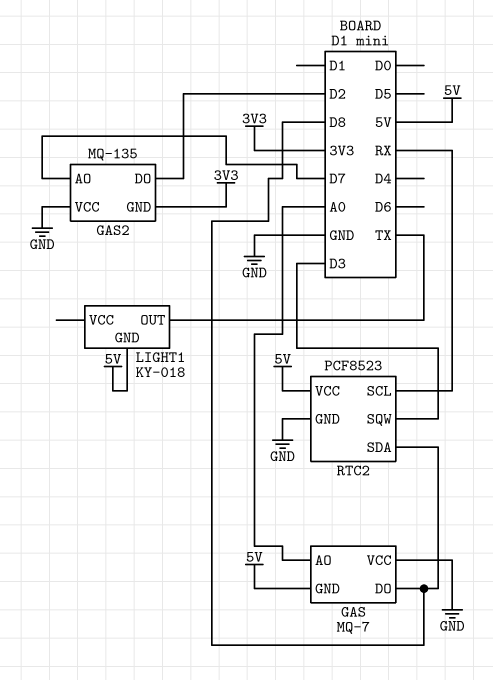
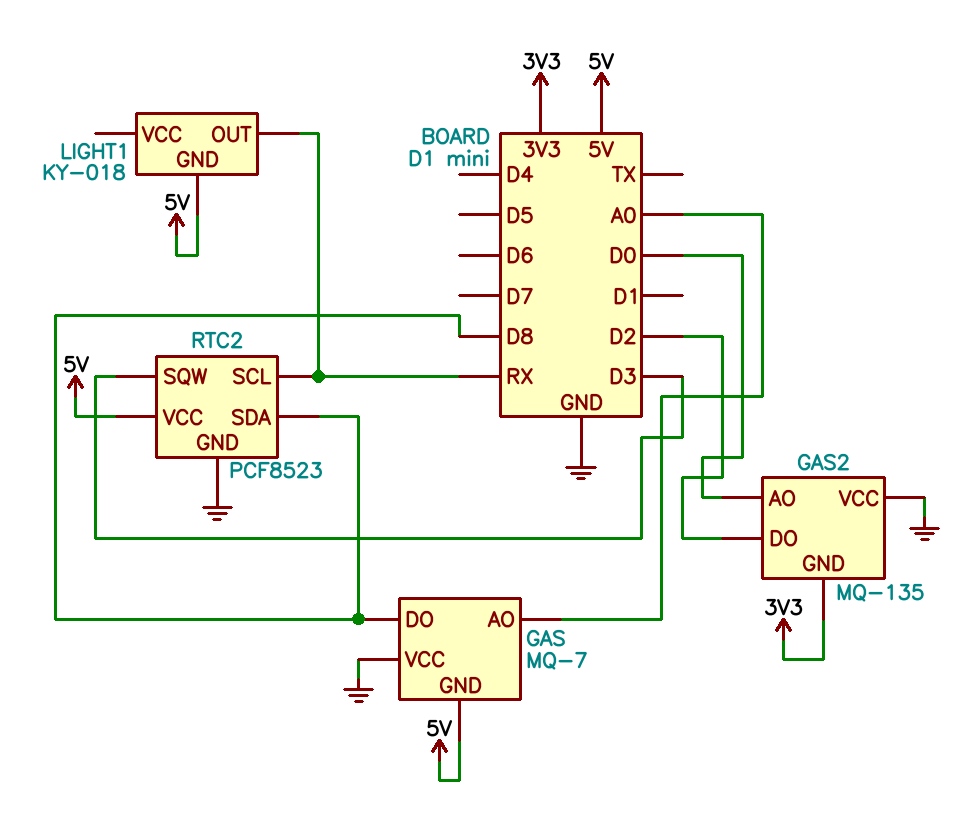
GAS2 pin AO: D7 -> D0
LIGHT1 pin OUT: TX -> RX

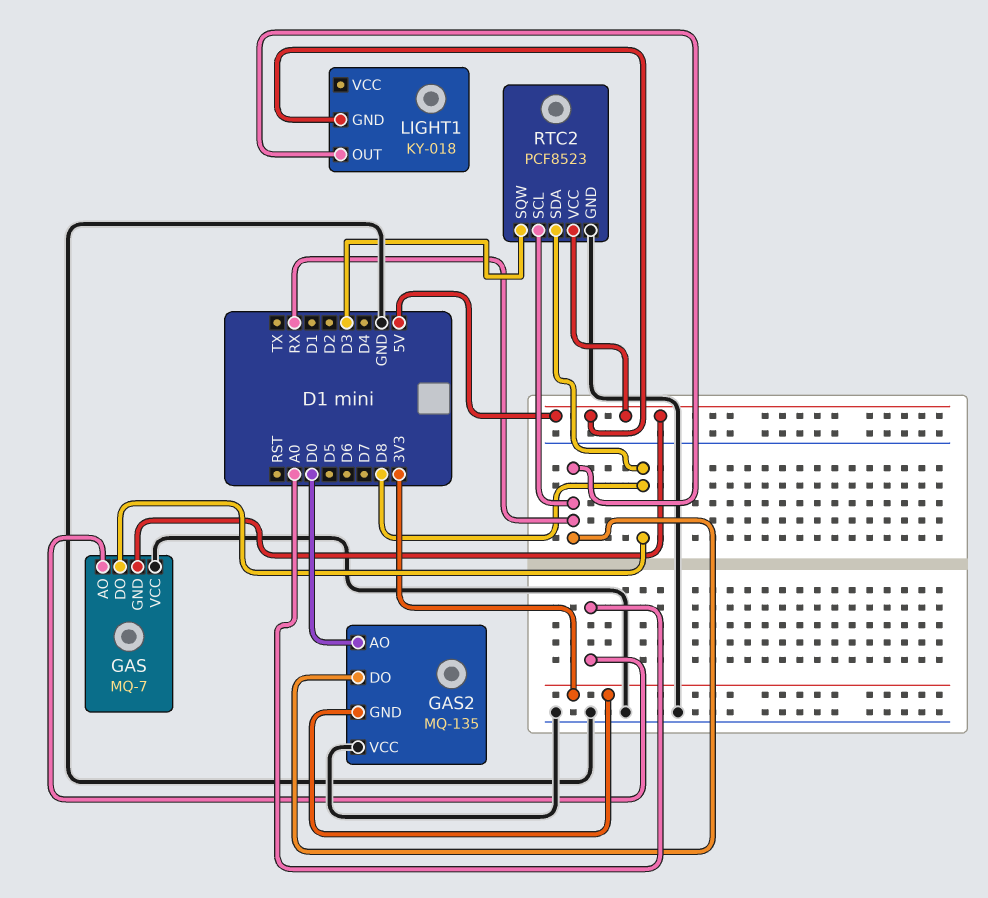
GAS2 pin DO: D2 -> RX

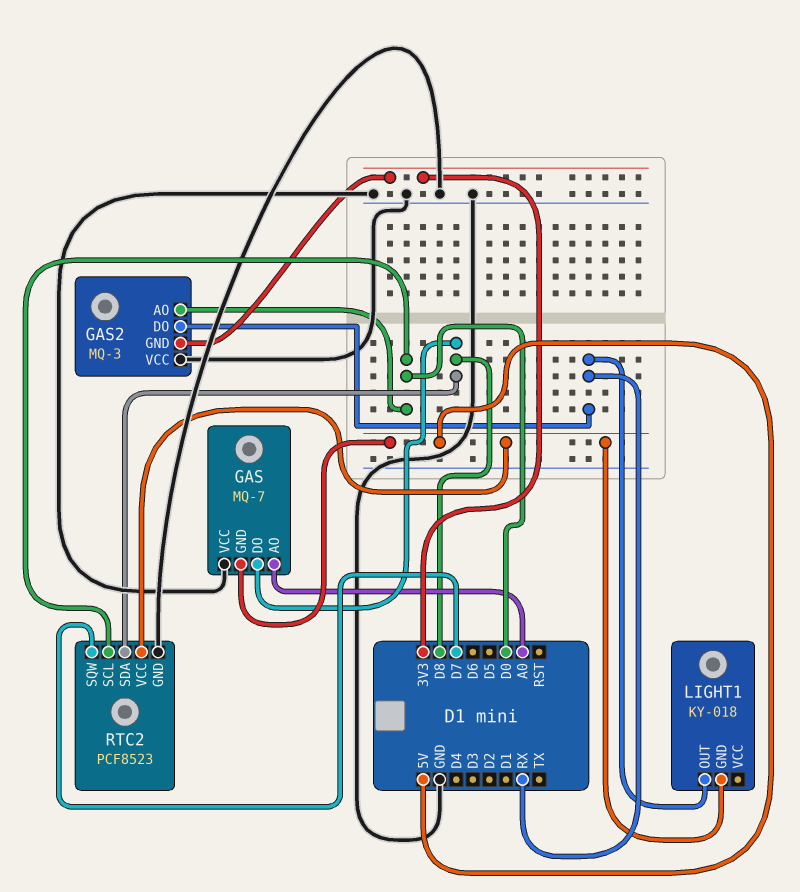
GAS2: MQ-135 -> MQ-3
RTC2 pin SCL: RX -> D0
RTC2 pin SQW: D3 -> D7

